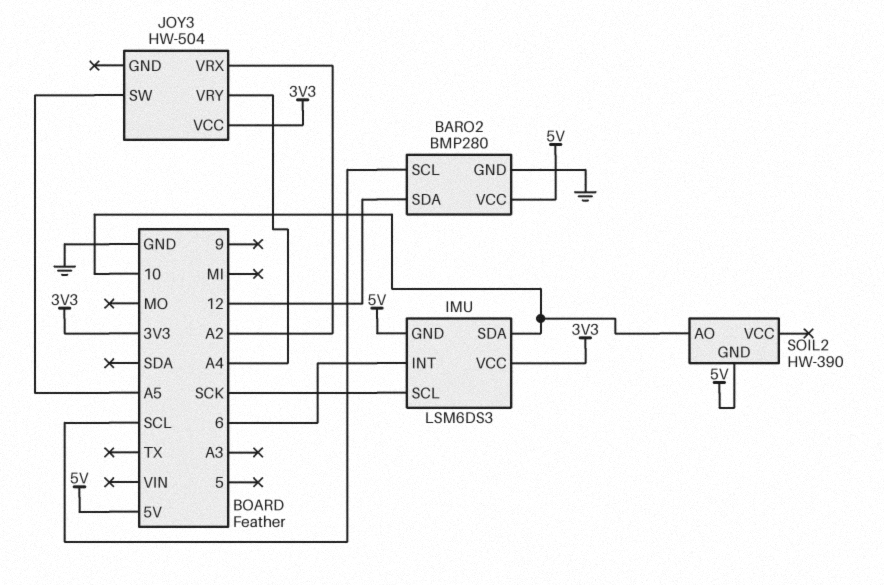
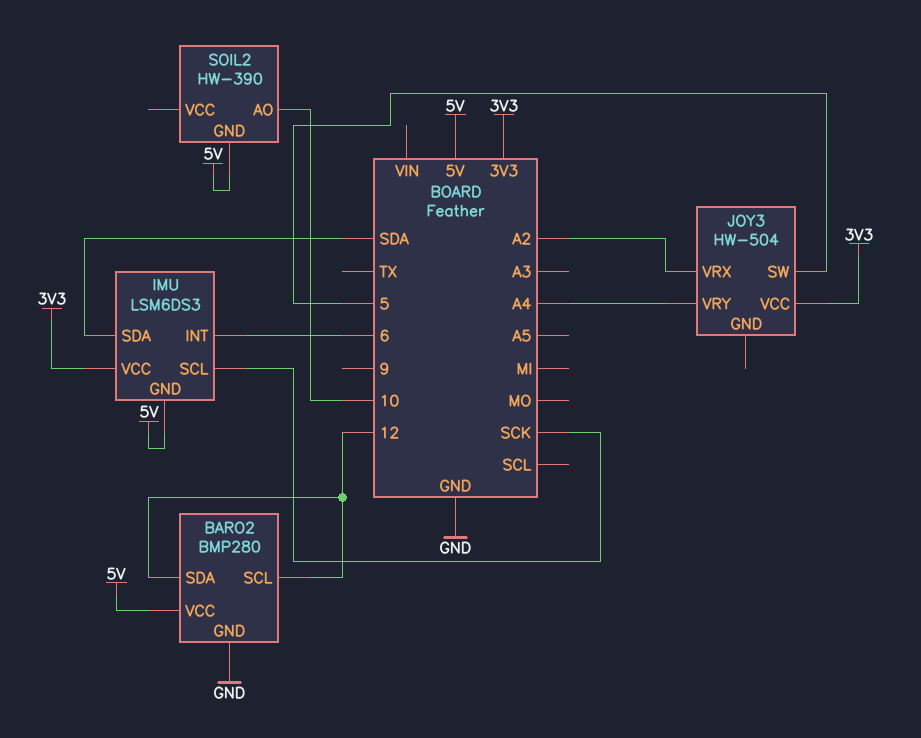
BARO2 pin SCL: SCL -> 12
IMU pin SDA: 10 -> SDA
JOY3 pin SW: A5 -> 5

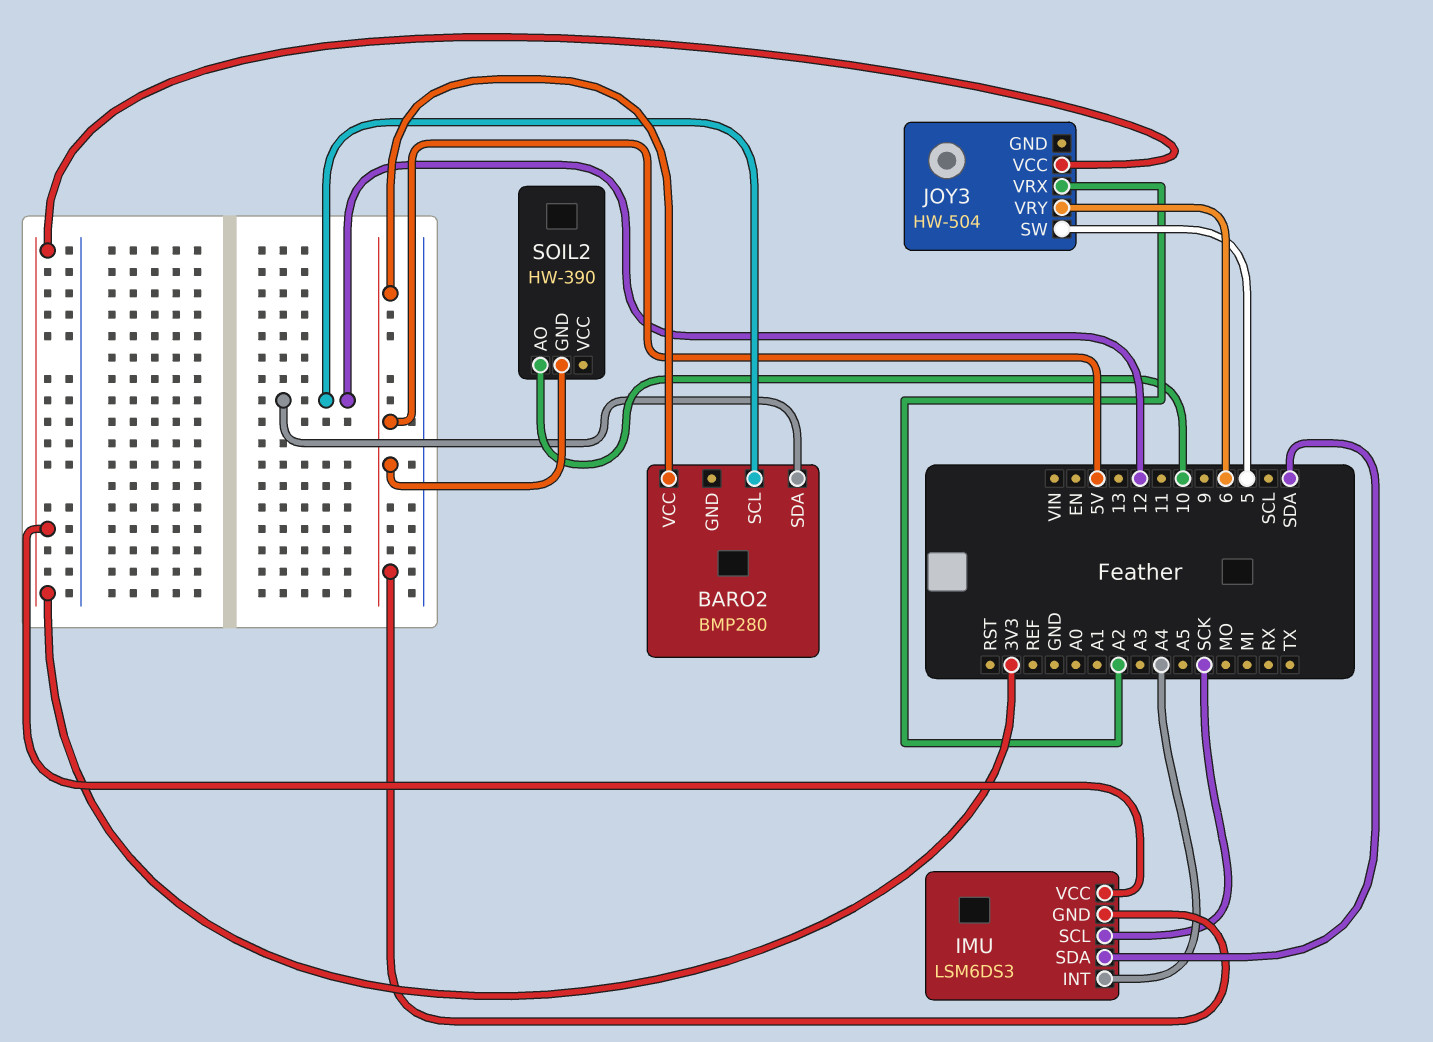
BARO2 pin GND: GND -> none
IMU pin INT: 6 -> A4
JOY3 pin VRY: A4 -> 6

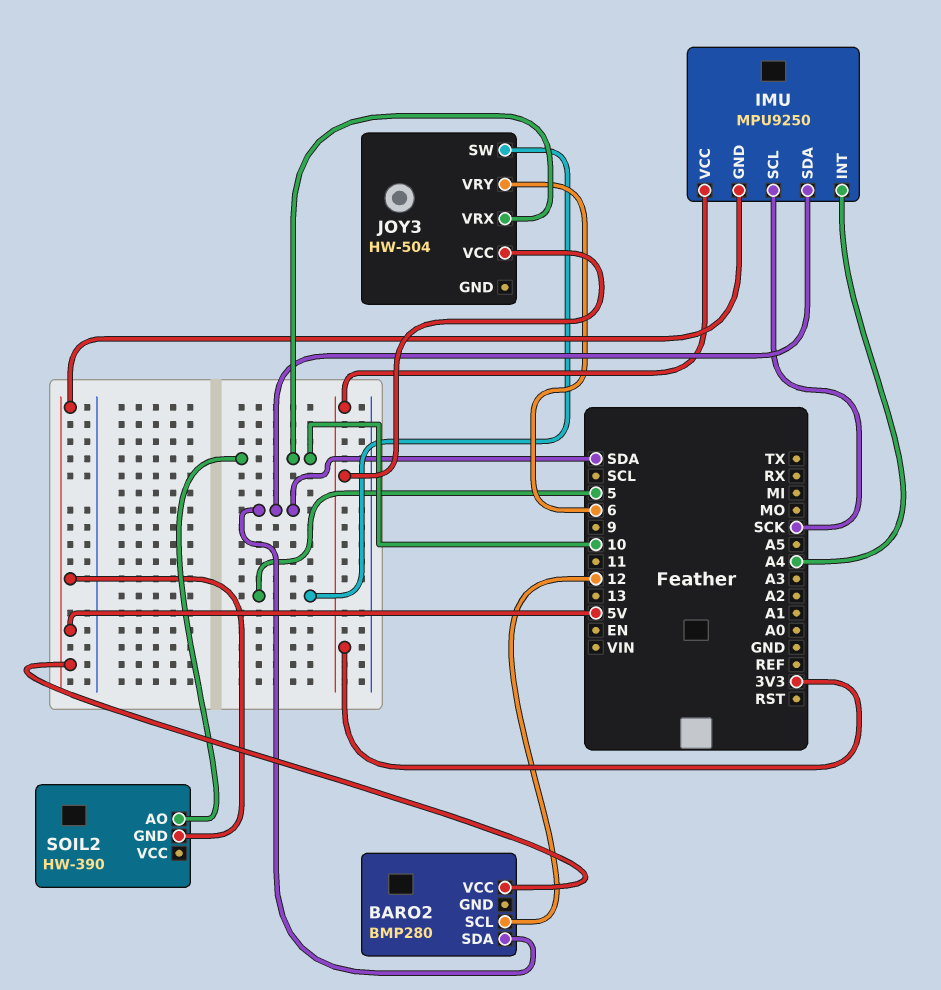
BARO2 pin SDA: 12 -> SDA
IMU: LSM6DS3 -> MPU9250
JOY3 pin VRX: A2 -> 10

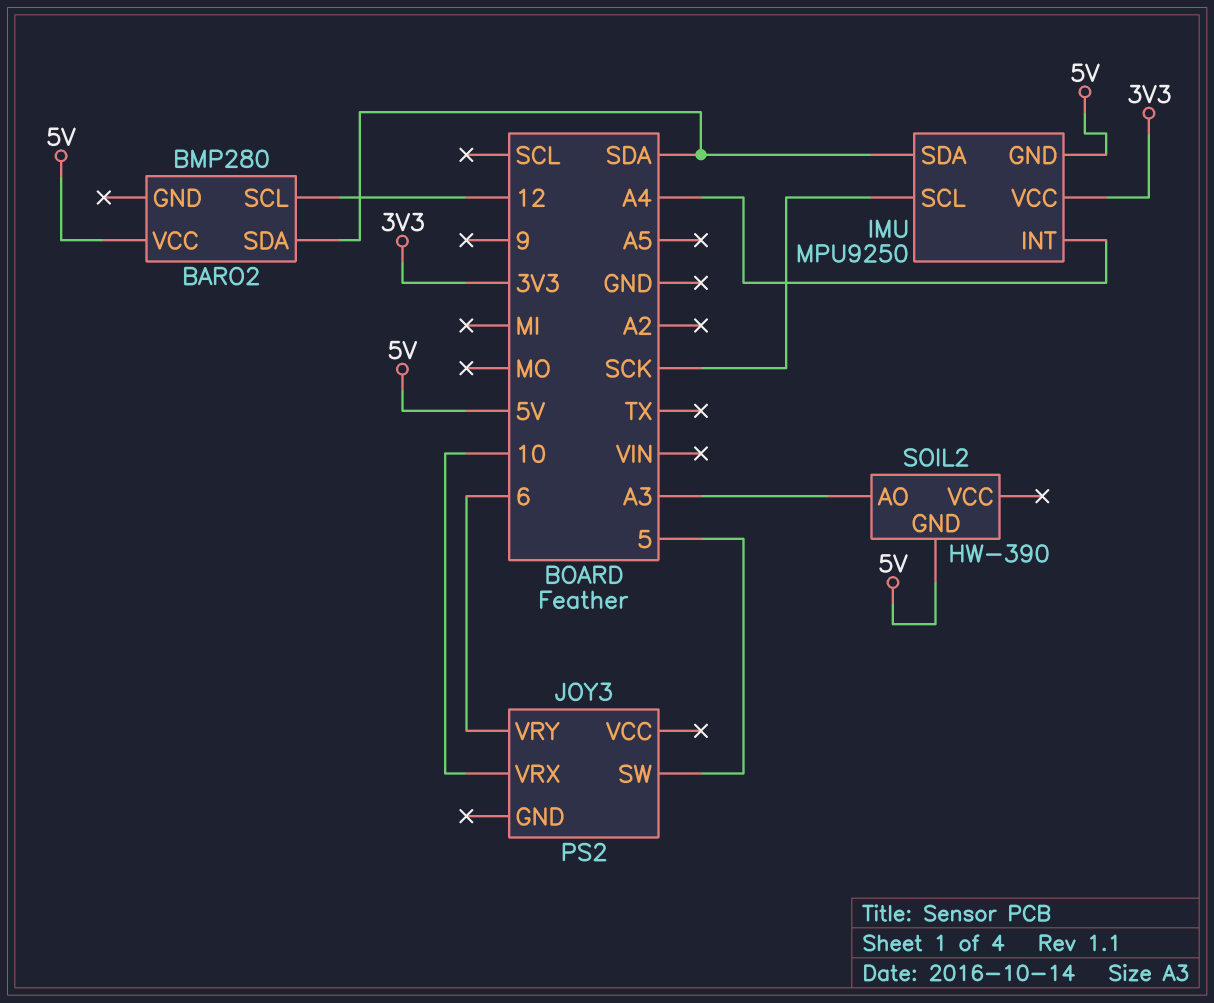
JOY3: HW-504 -> PS2
JOY3 pin VCC: 3V3 -> none
SOIL2 pin AO: 10 -> A3

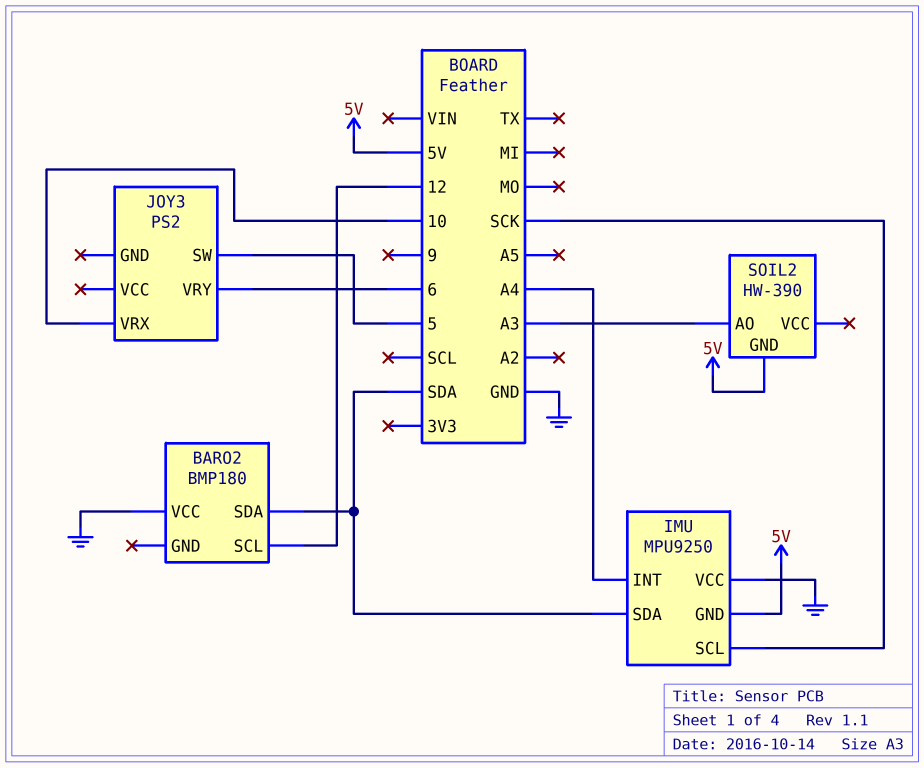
BARO2: BMP280 -> BMP180
BARO2 pin VCC: 5V -> GND
IMU pin VCC: 3V3 -> GND

